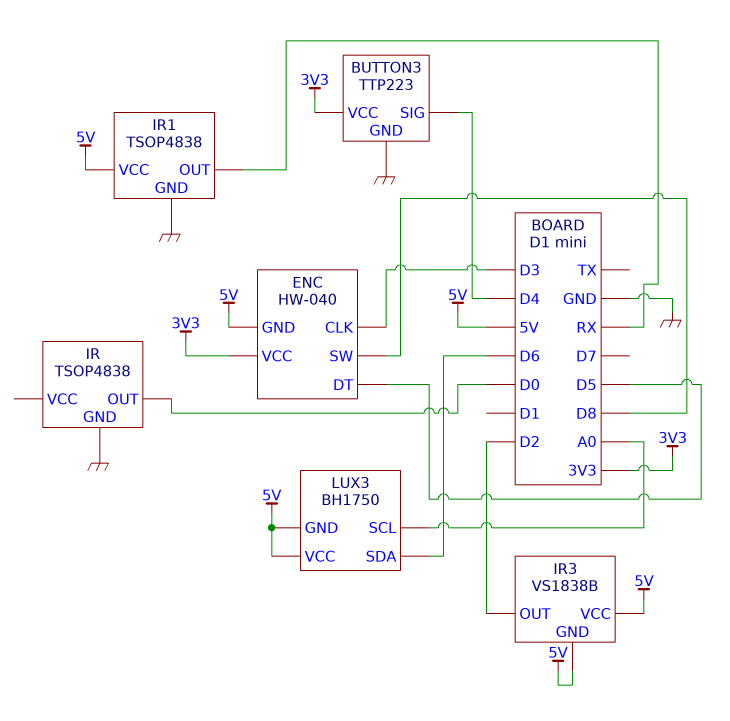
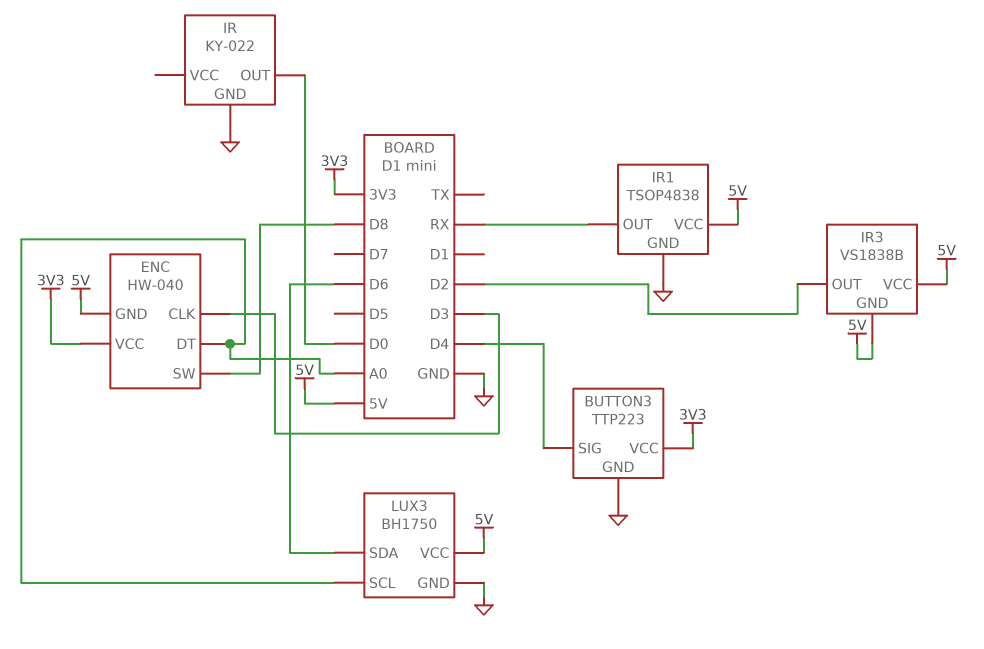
ENC pin DT: D5 -> A0
IR: TSOP4838 -> KY-022
LUX3 pin GND: 5V -> GND

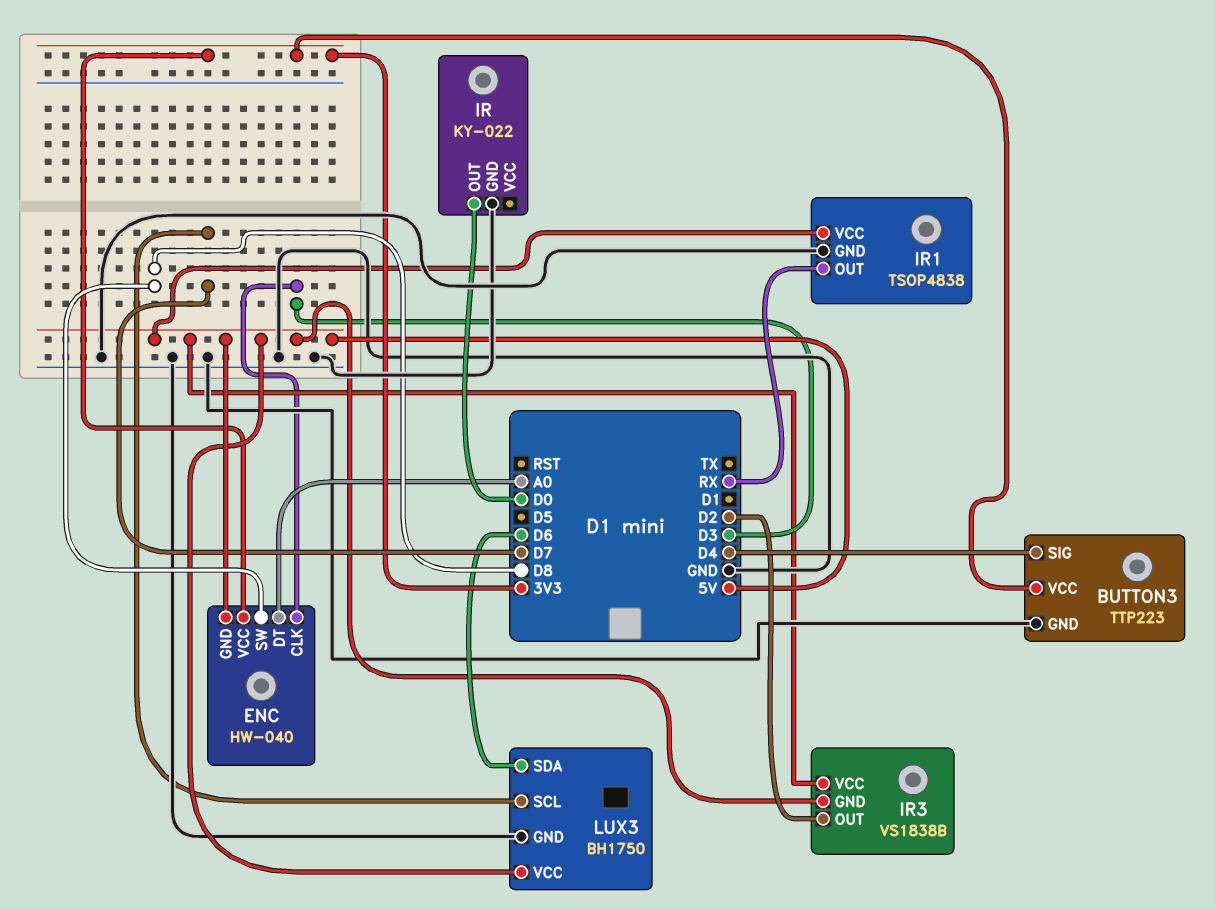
LUX3 pin SCL: A0 -> D7

